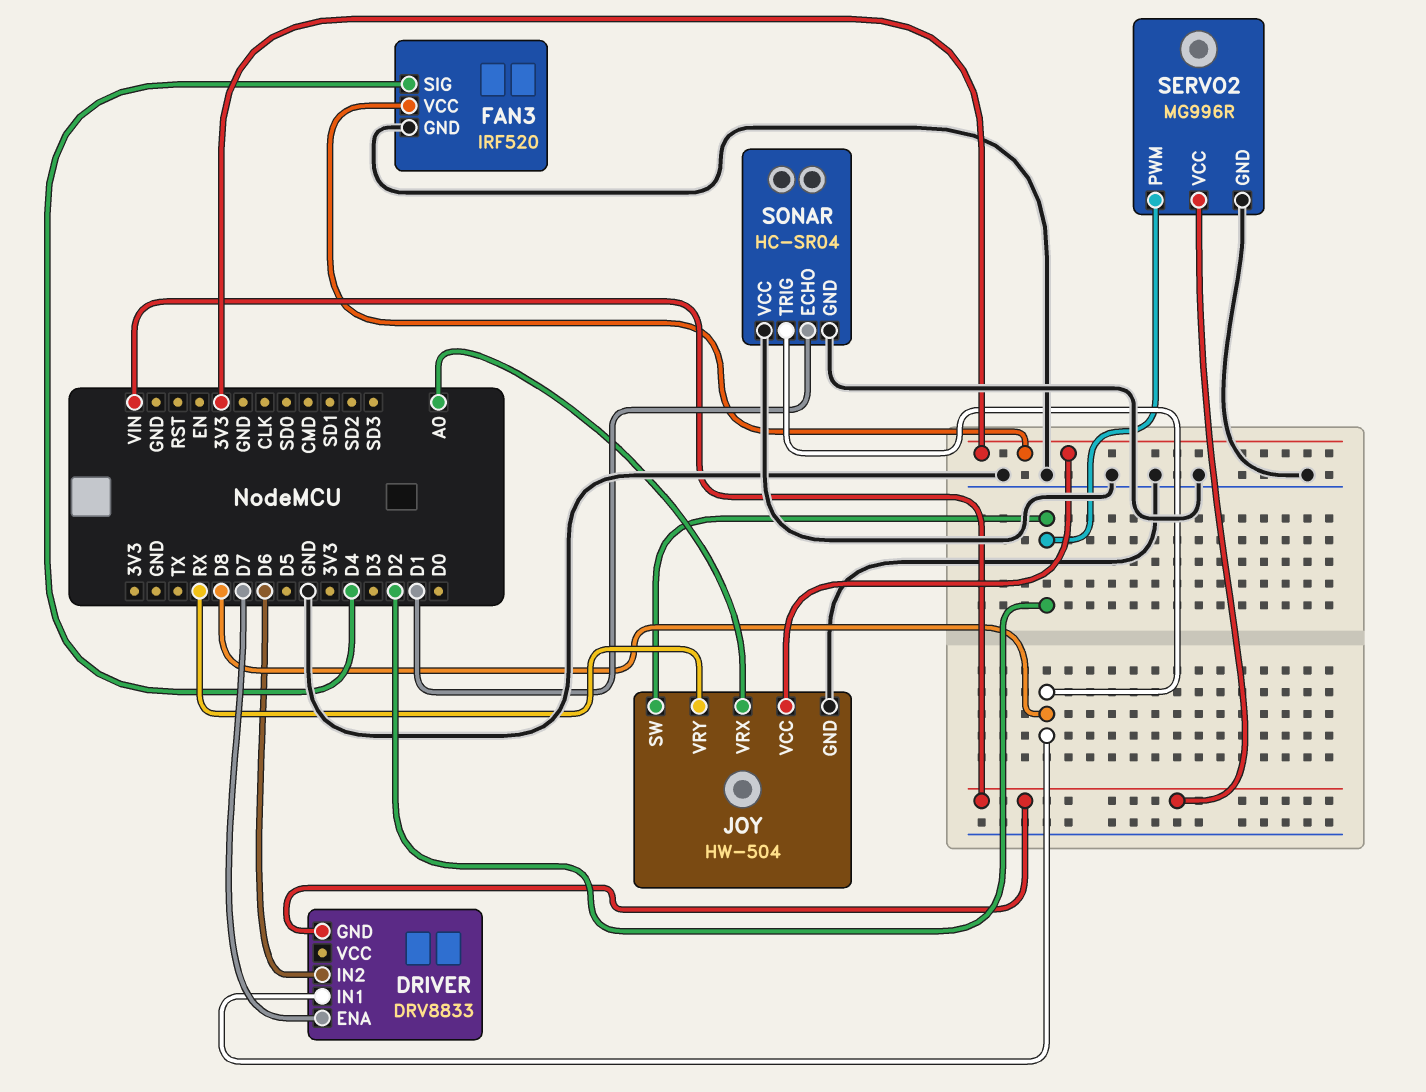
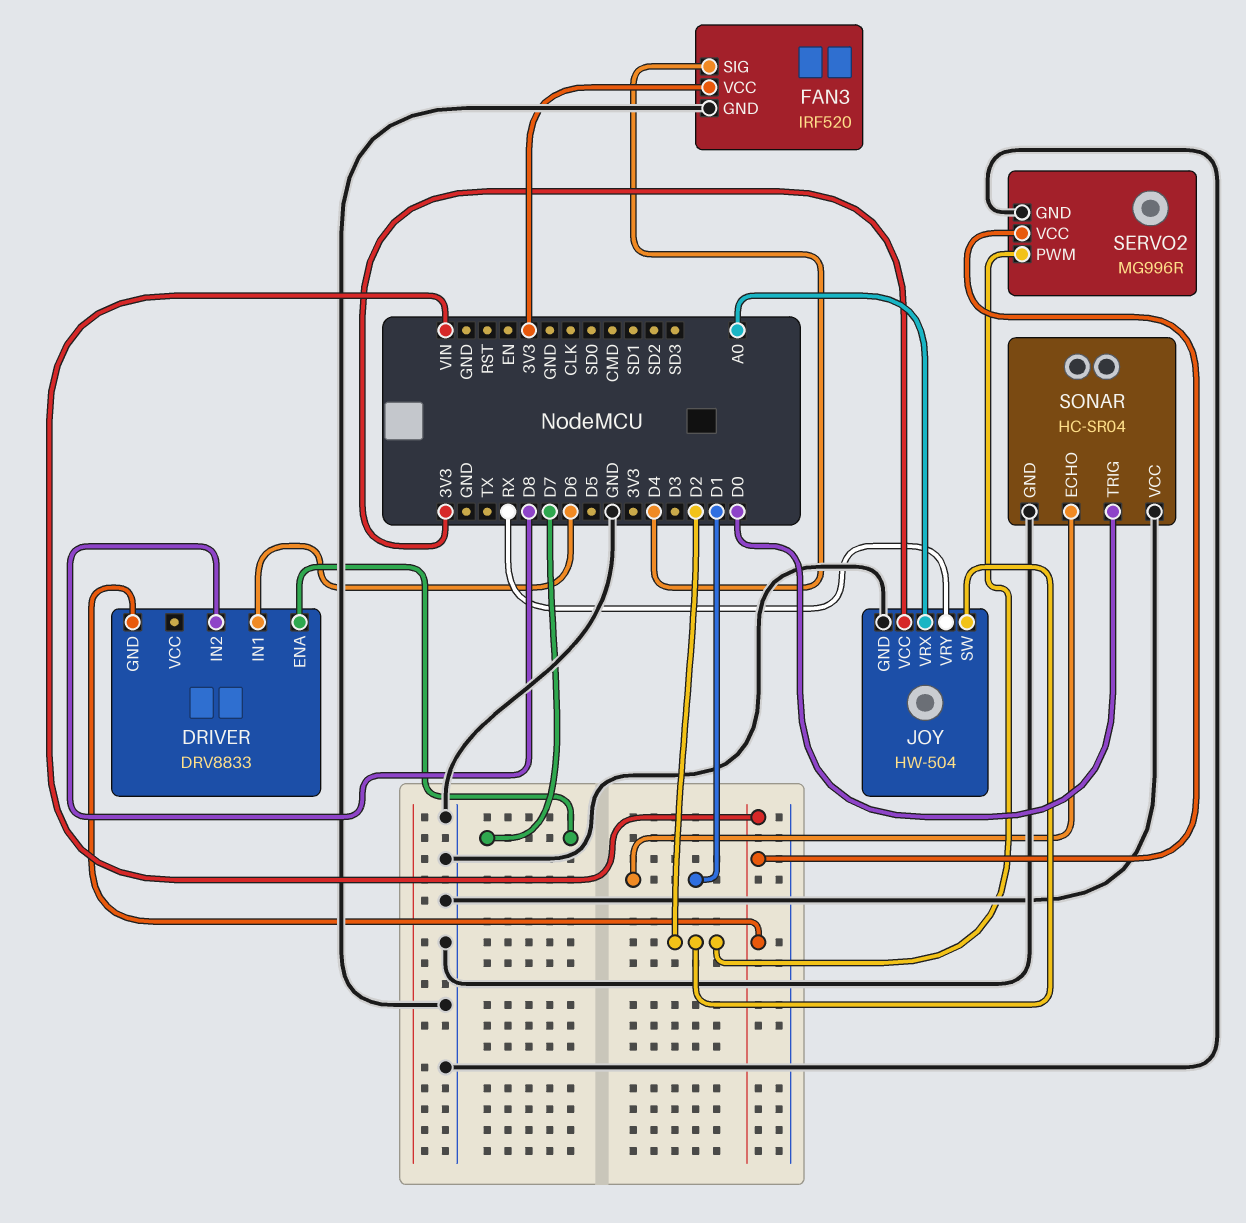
DRIVER pin IN1: D8 -> D6
DRIVER pin IN2: D6 -> D8
SONAR pin TRIG: D8 -> D0

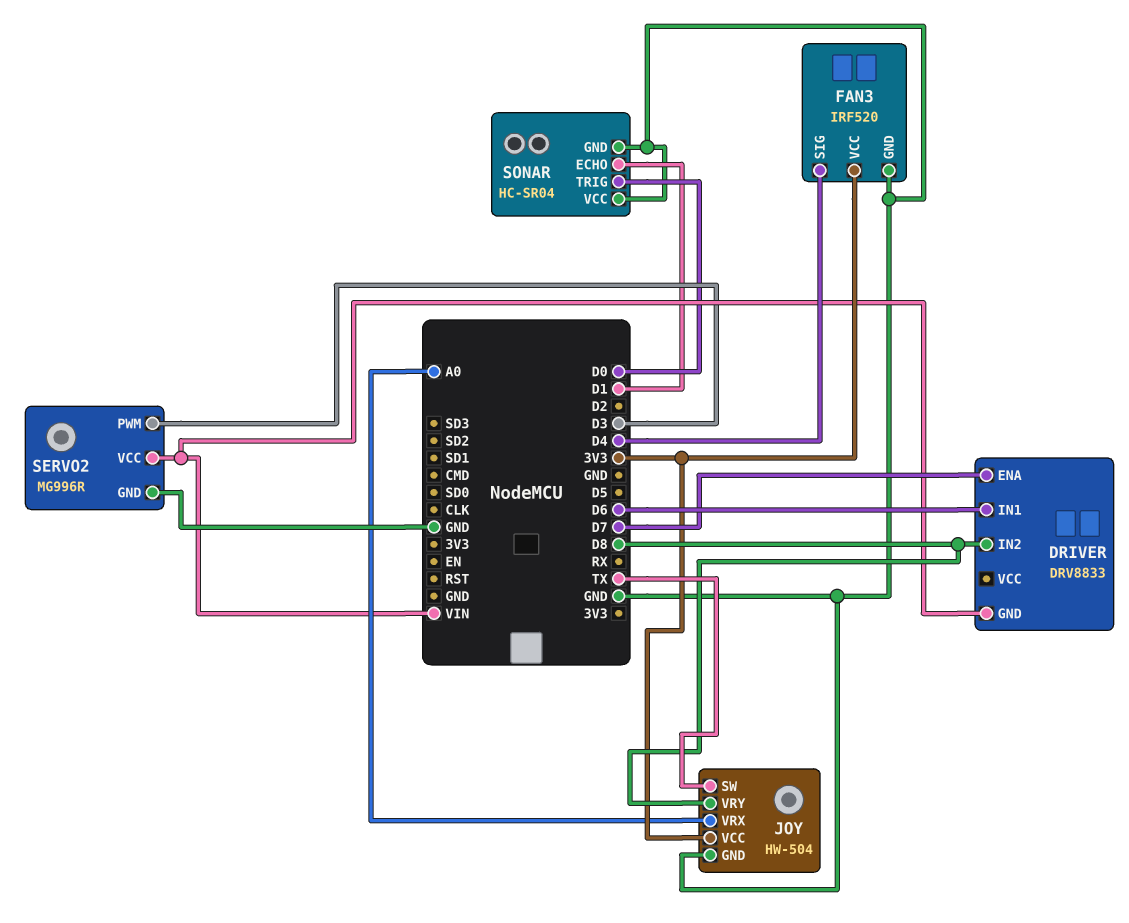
JOY pin SW: D2 -> TX
JOY pin VRY: RX -> D8
SERVO2 pin PWM: D2 -> D3

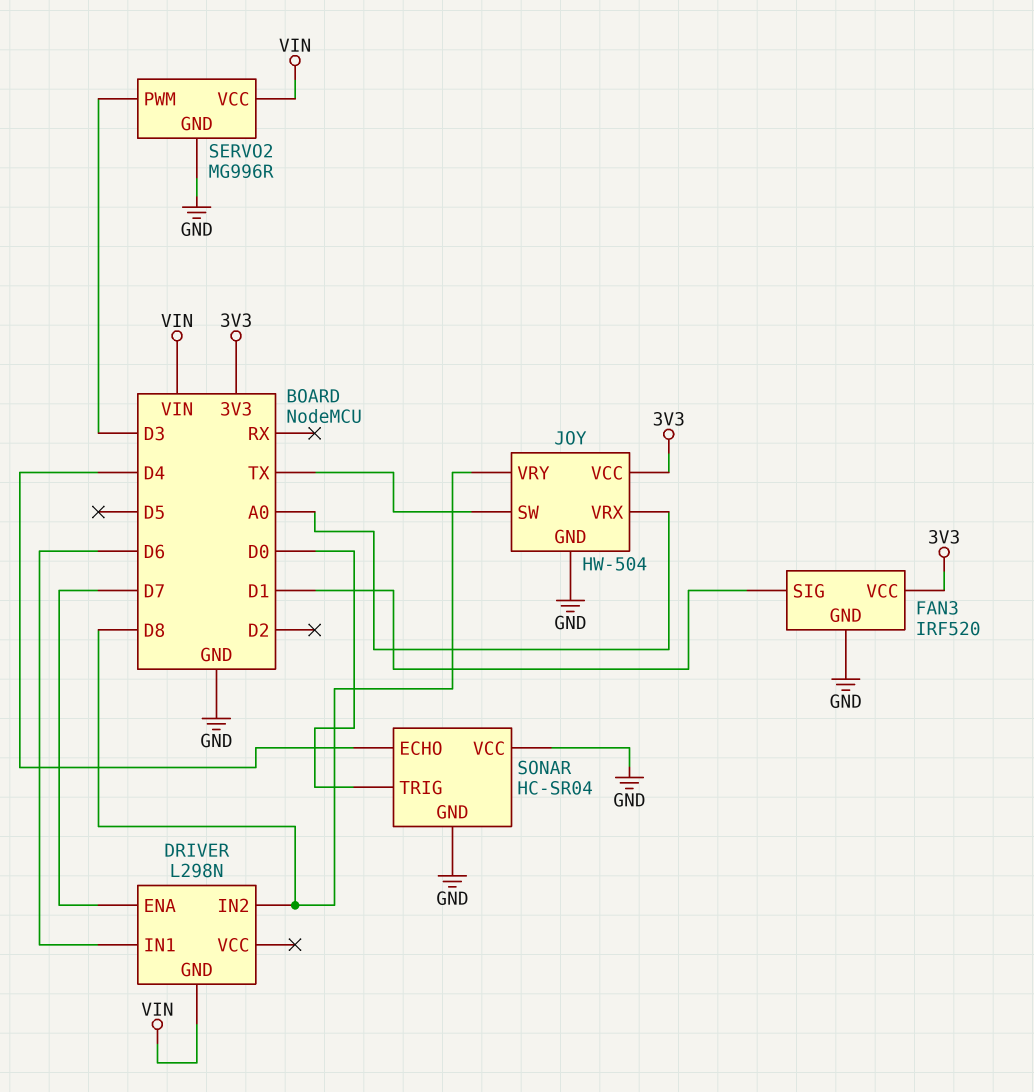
DRIVER: DRV8833 -> L298N
FAN3 pin SIG: D4 -> D1
SONAR pin ECHO: D1 -> D4

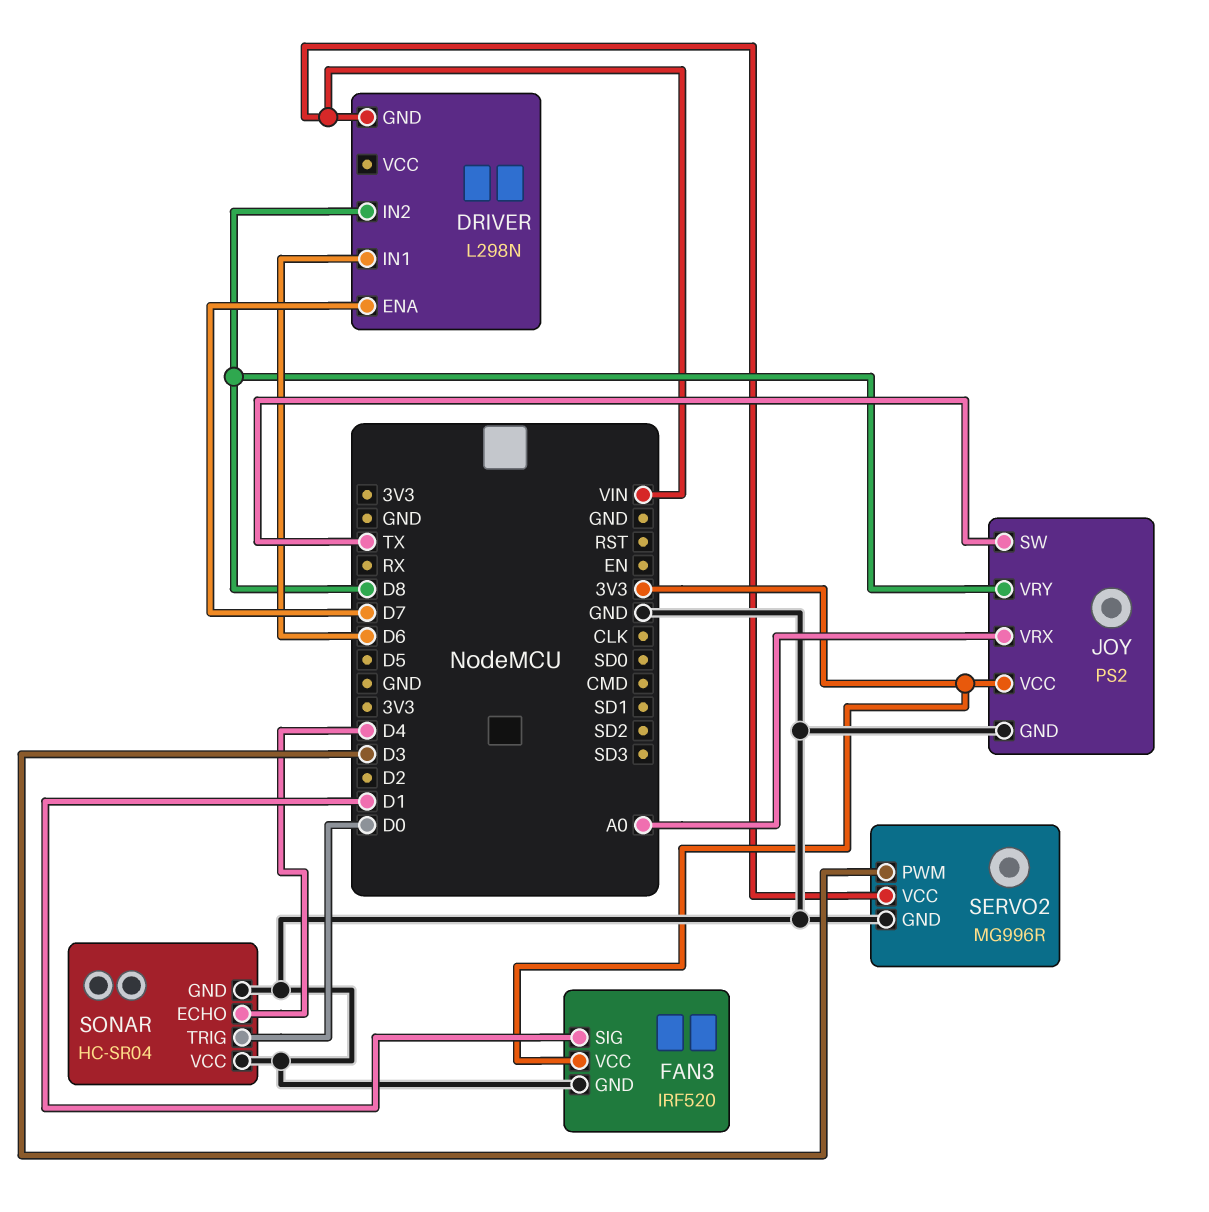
JOY: HW-504 -> PS2

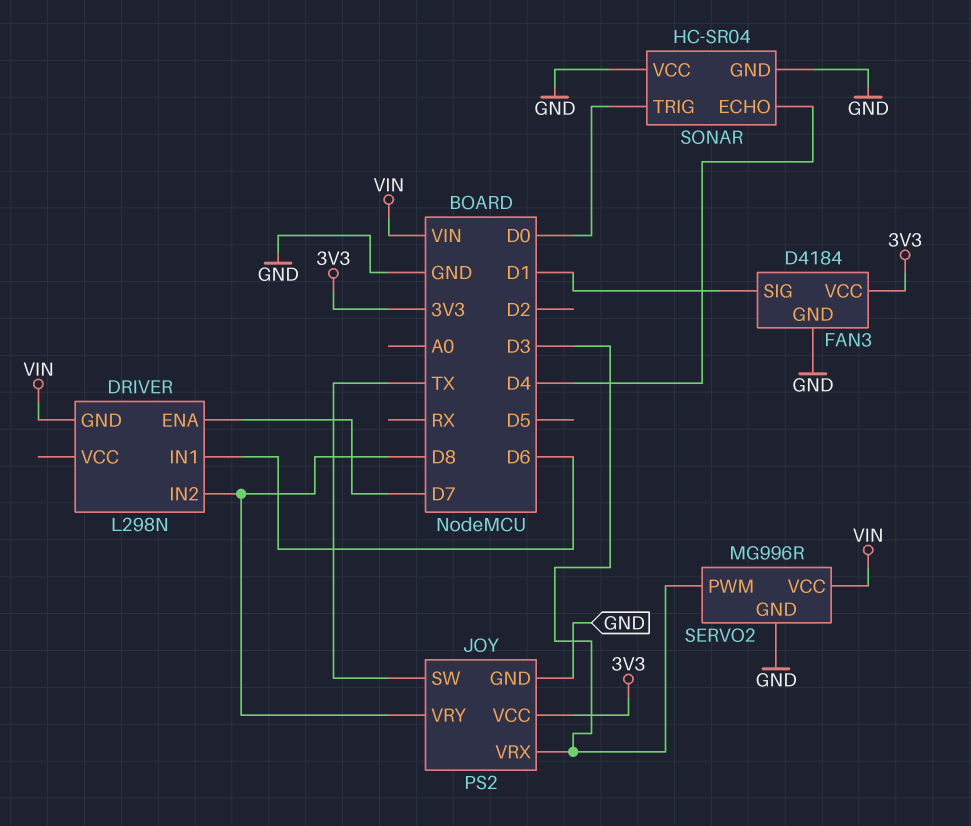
FAN3: IRF520 -> D4184
JOY pin VRX: A0 -> D3

